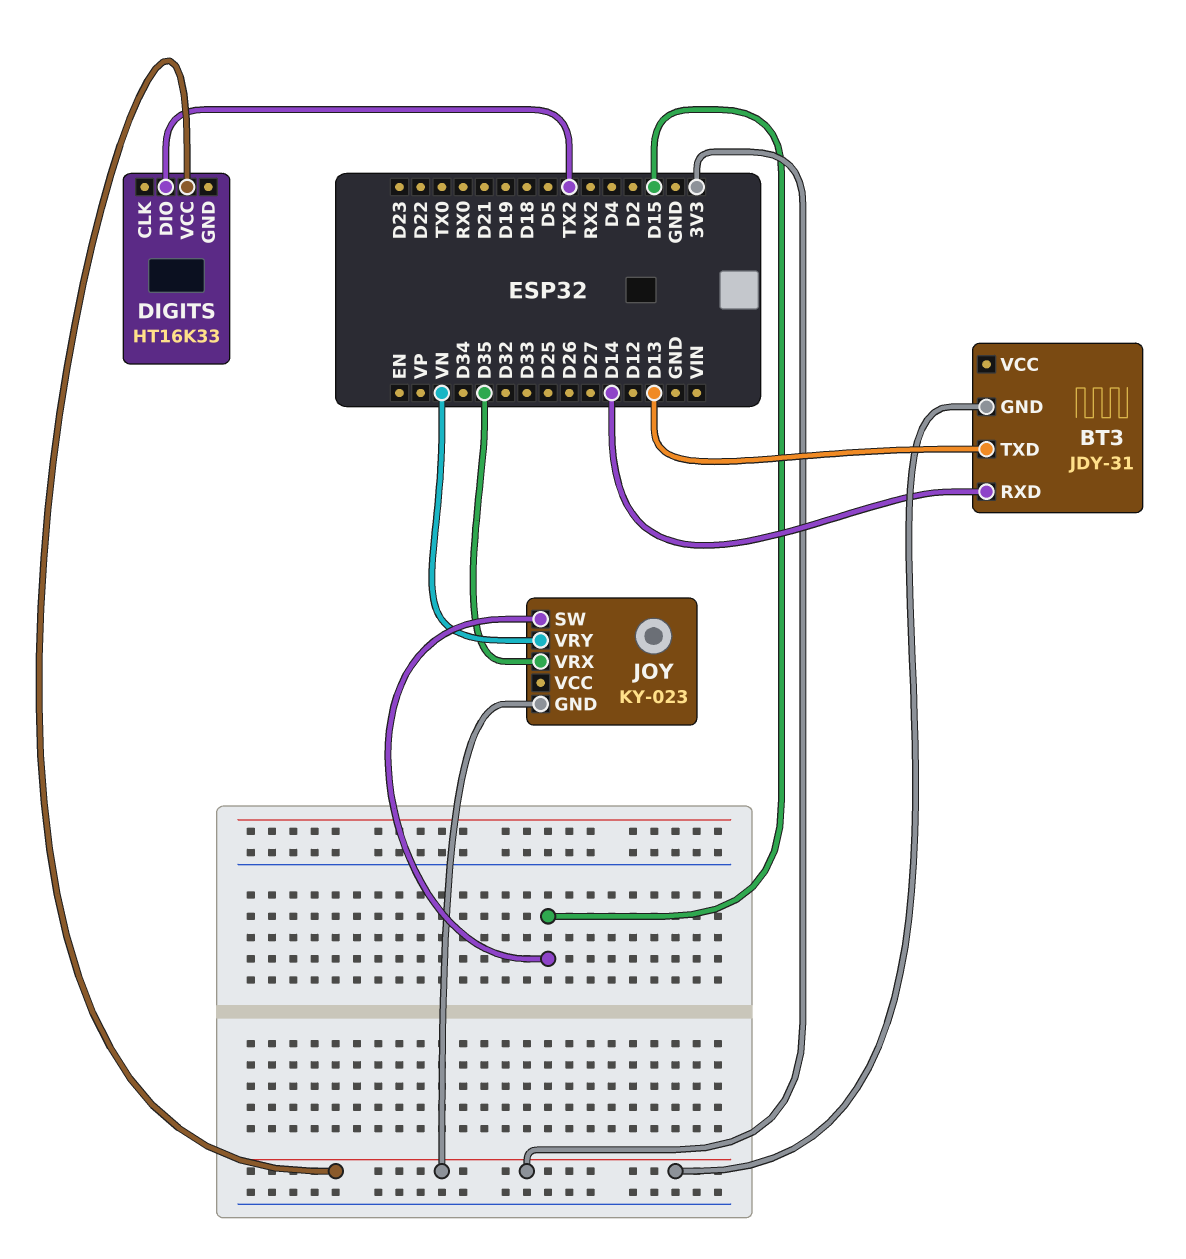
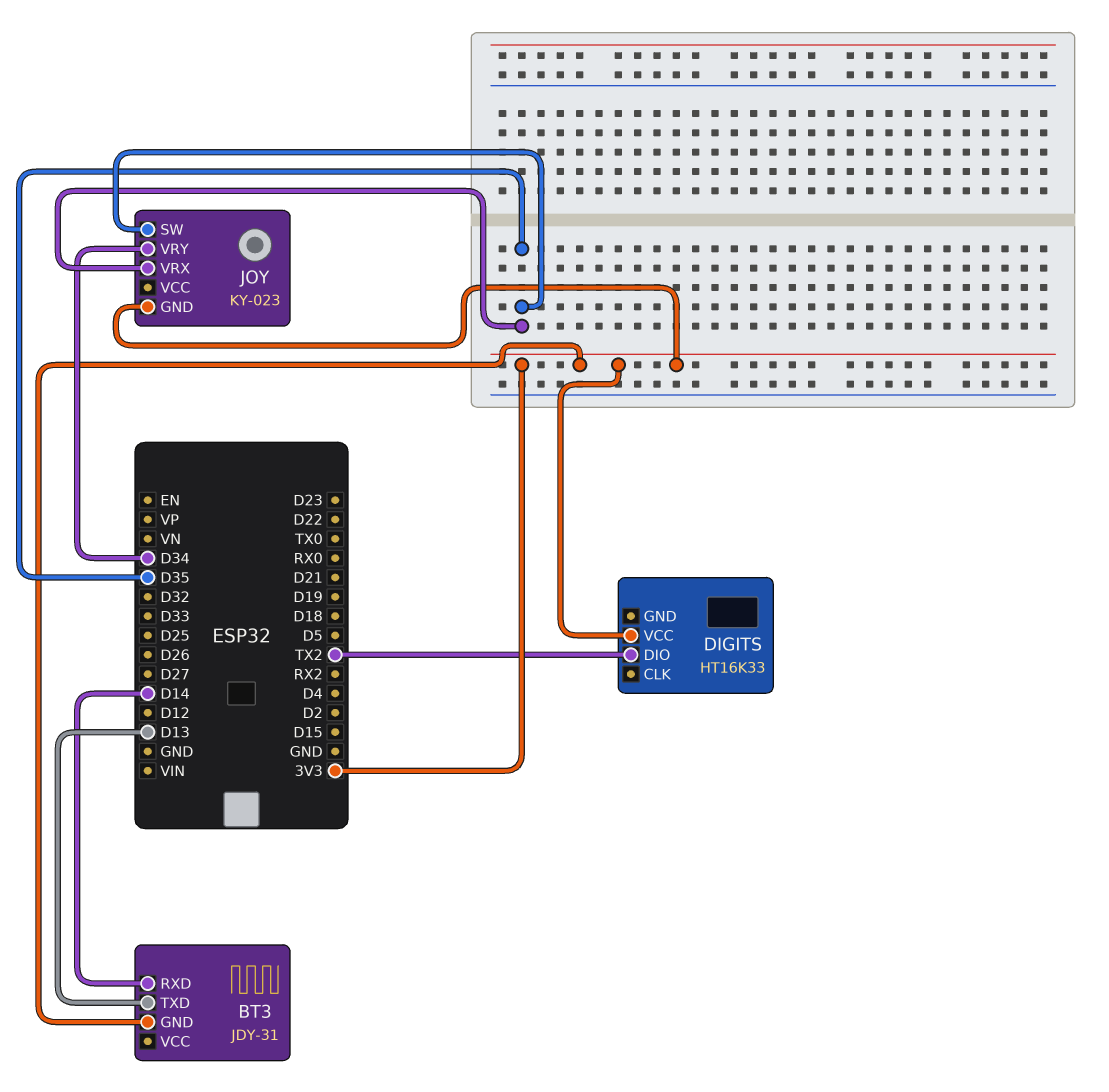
JOY pin SW: D15 -> D35
JOY pin VRY: VN -> D34

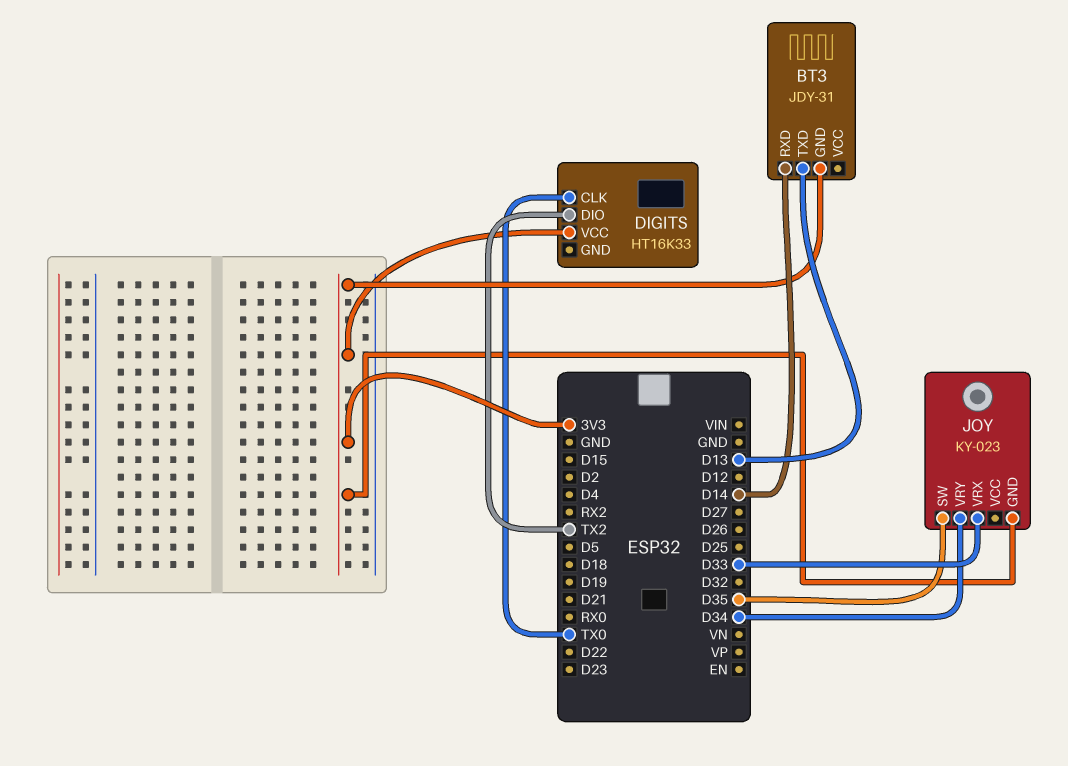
DIGITS pin CLK: none -> TX0
JOY pin VRX: D35 -> D33

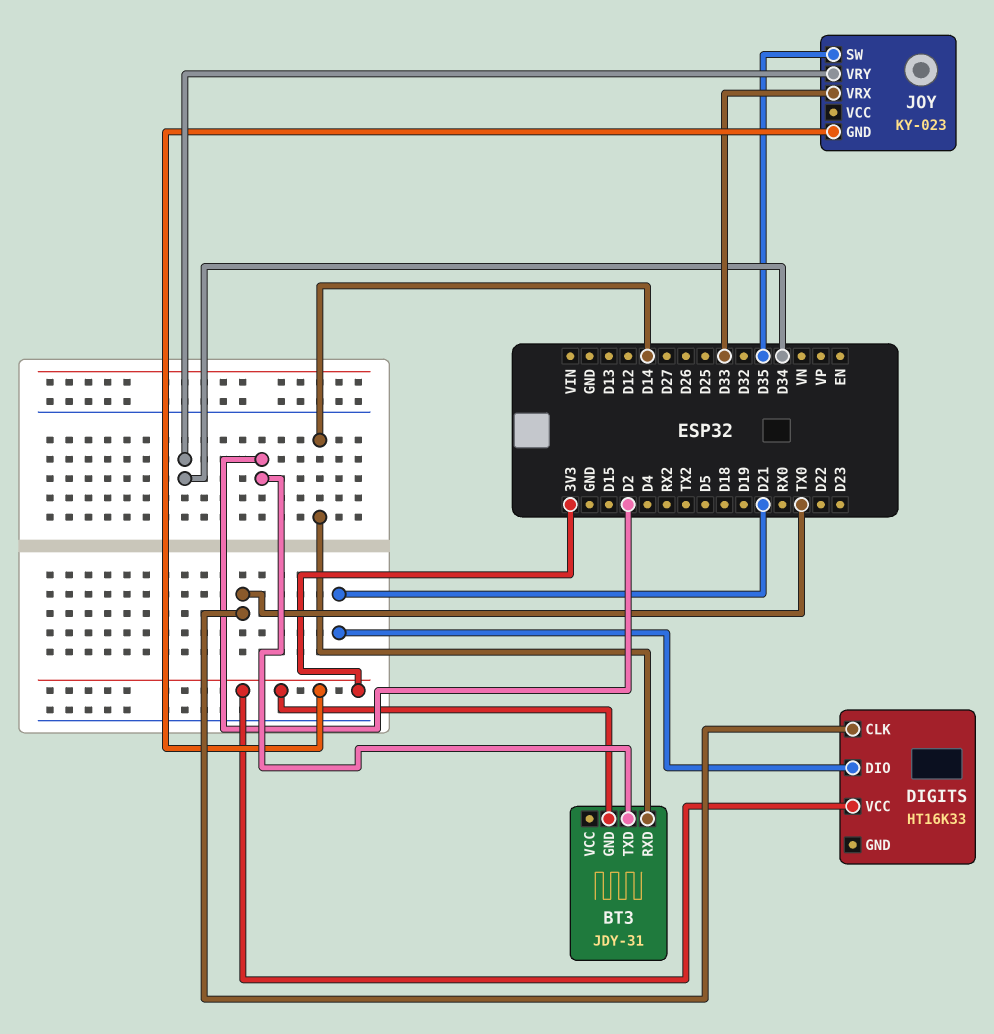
BT3 pin TXD: D13 -> D2
DIGITS pin DIO: TX2 -> D21

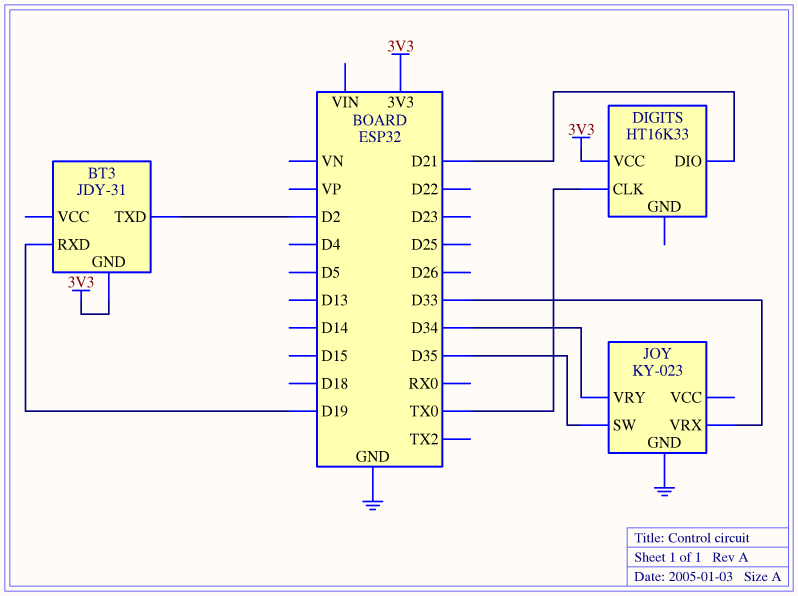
BT3 pin RXD: D14 -> D19
JOY pin GND: 3V3 -> GND

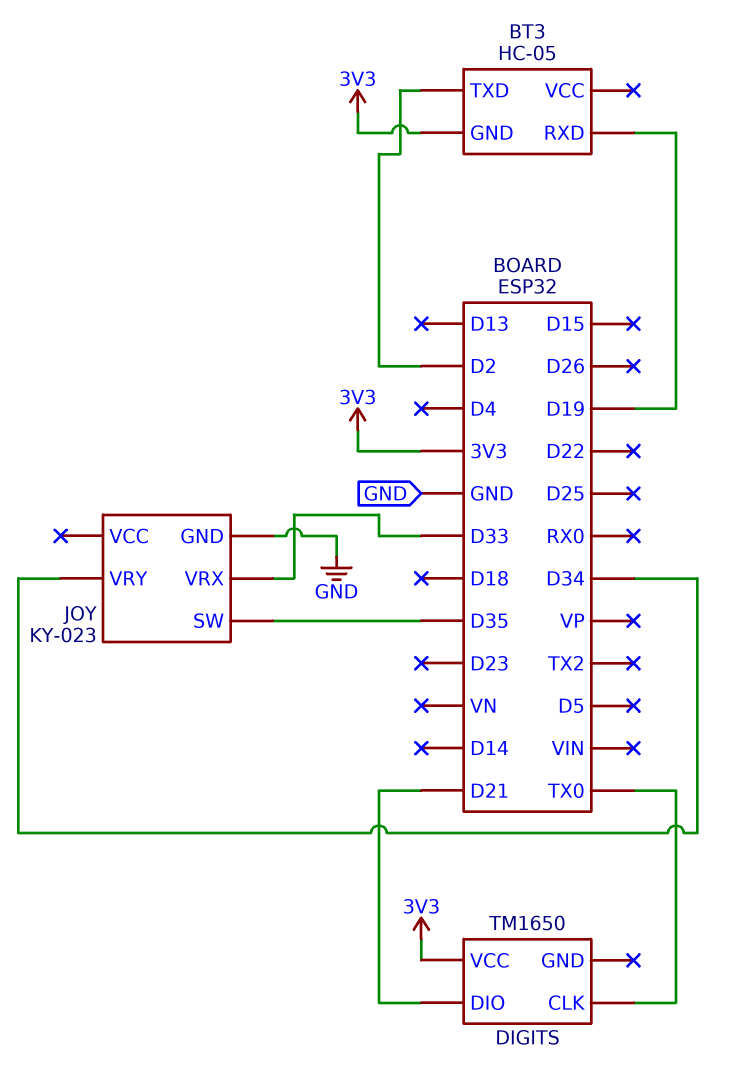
BT3: JDY-31 -> HC-05
DIGITS: HT16K33 -> TM1650

